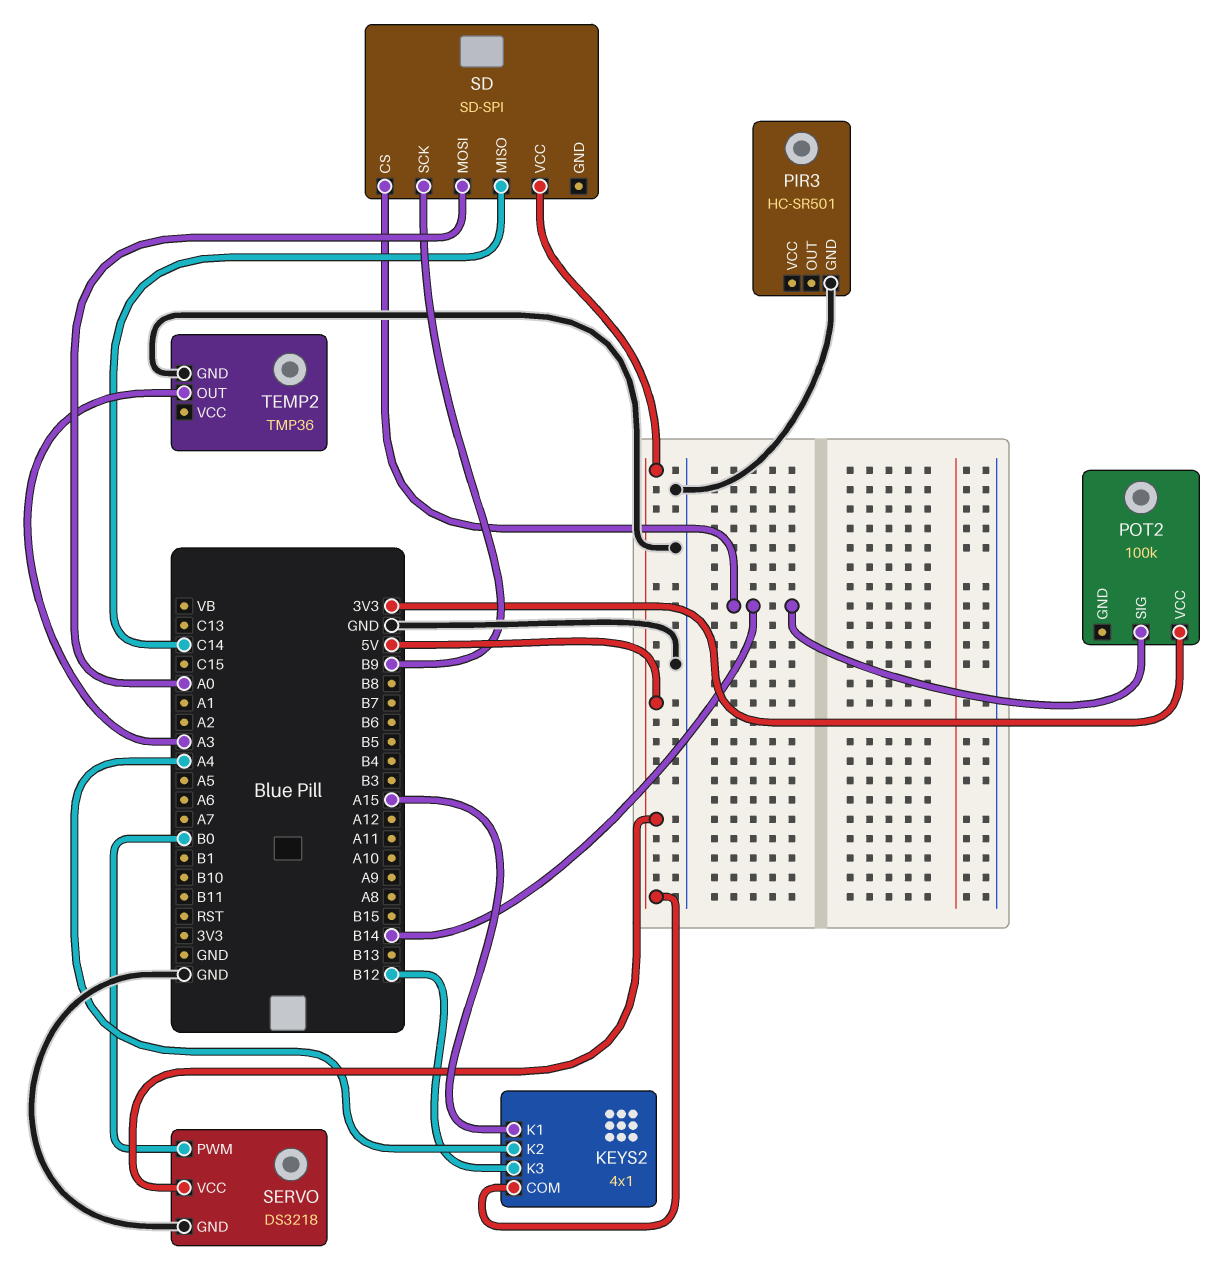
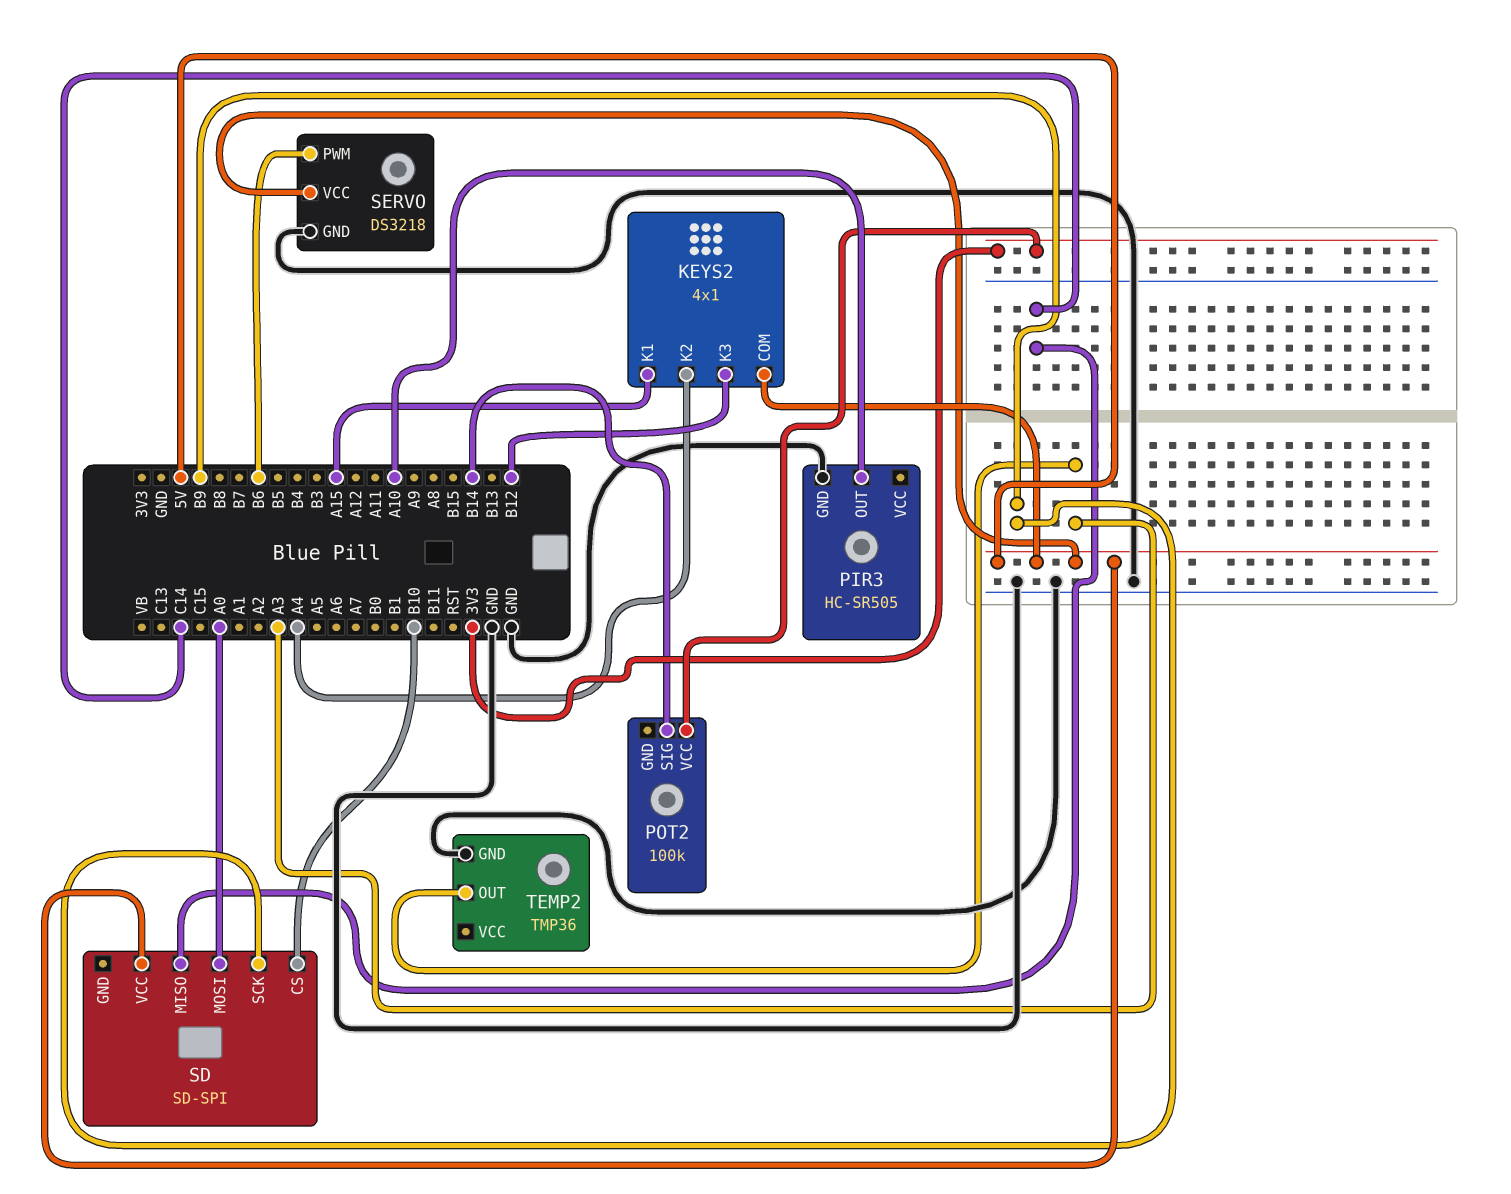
PIR3: HC-SR501 -> HC-SR505
PIR3 pin OUT: none -> A10
SD pin CS: B14 -> B10
SERVO pin PWM: B0 -> B6

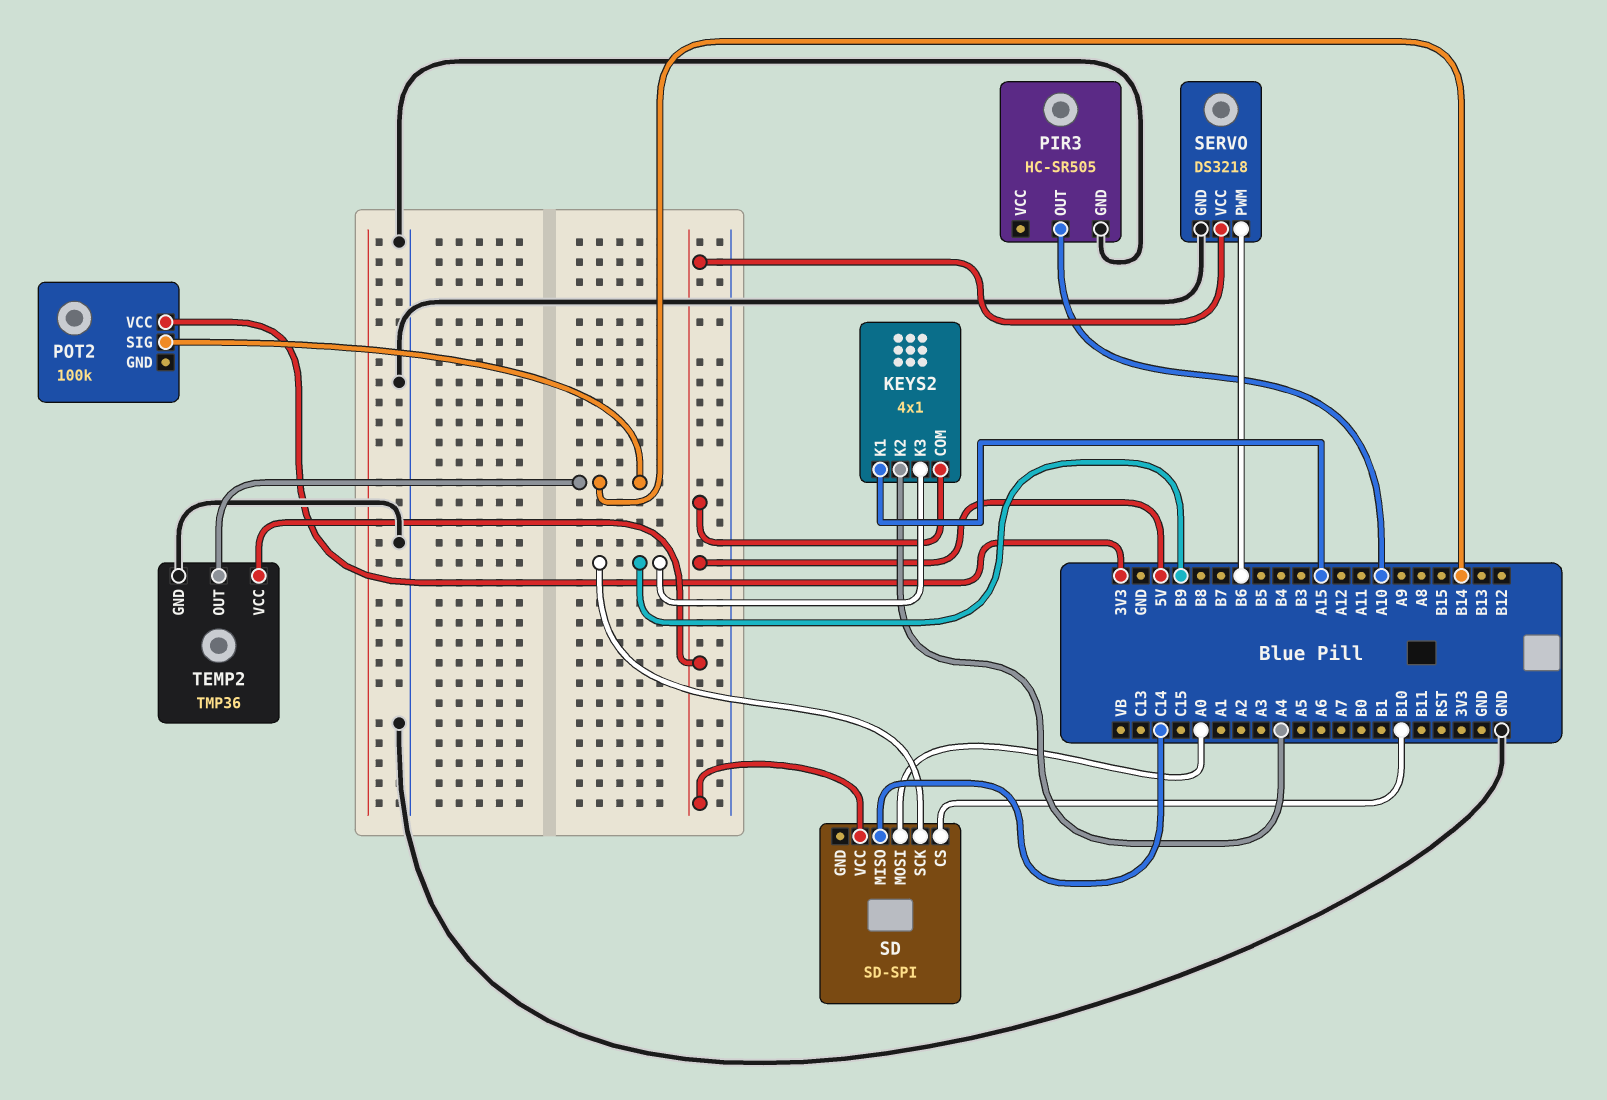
KEYS2 pin K3: B12 -> B9
TEMP2 pin OUT: A3 -> B14
TEMP2 pin VCC: none -> 5V

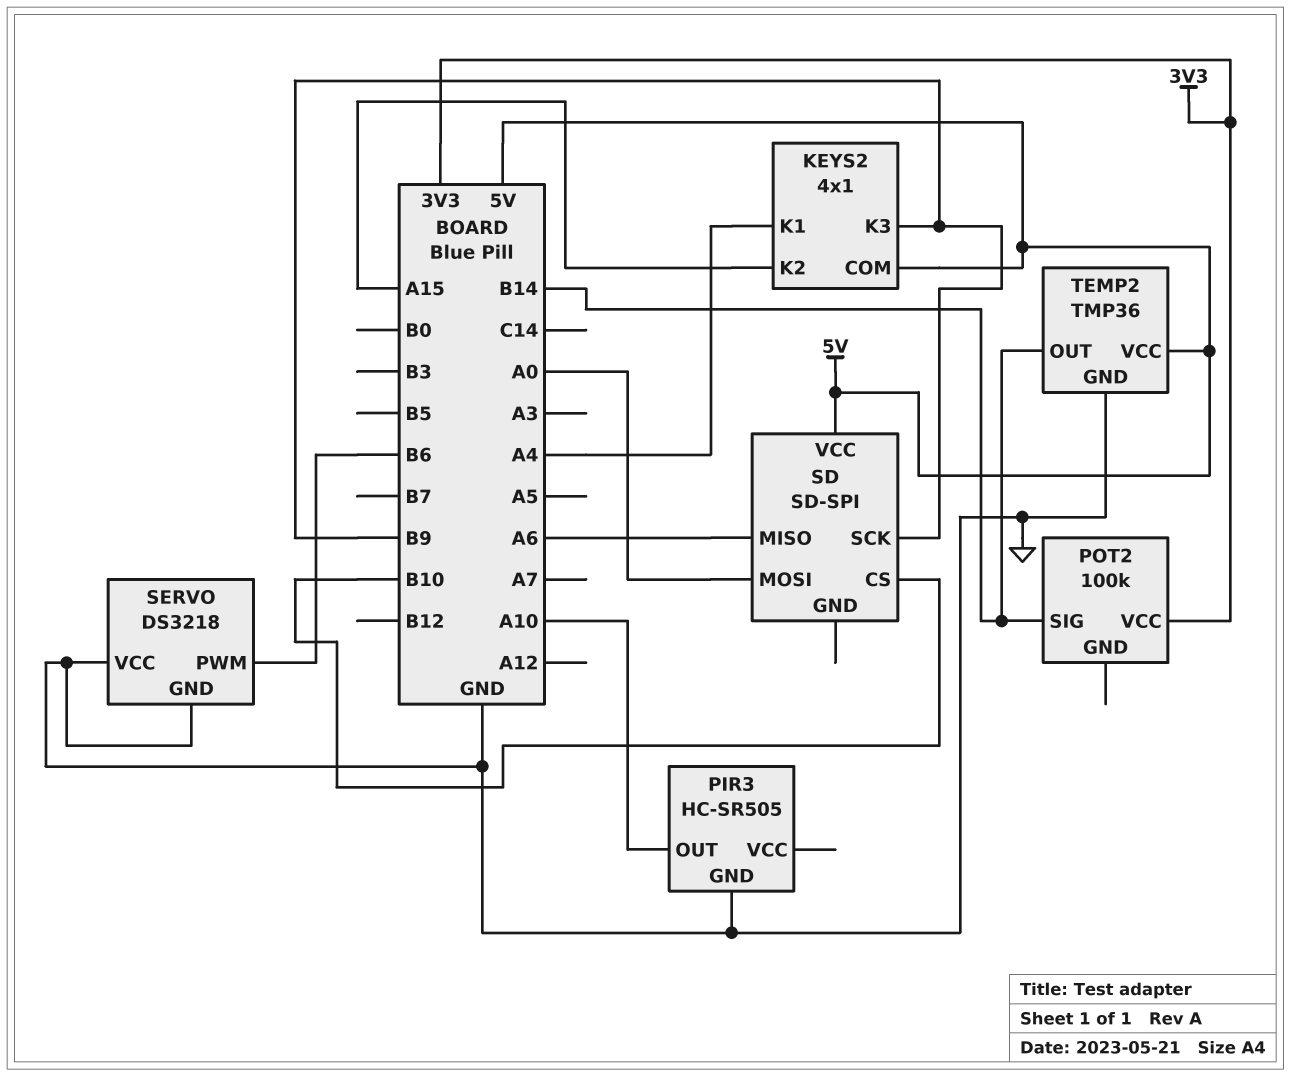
KEYS2 pin K1: A15 -> A4
KEYS2 pin K2: A4 -> A15
SD pin MISO: C14 -> A6
SERVO pin VCC: 5V -> GND

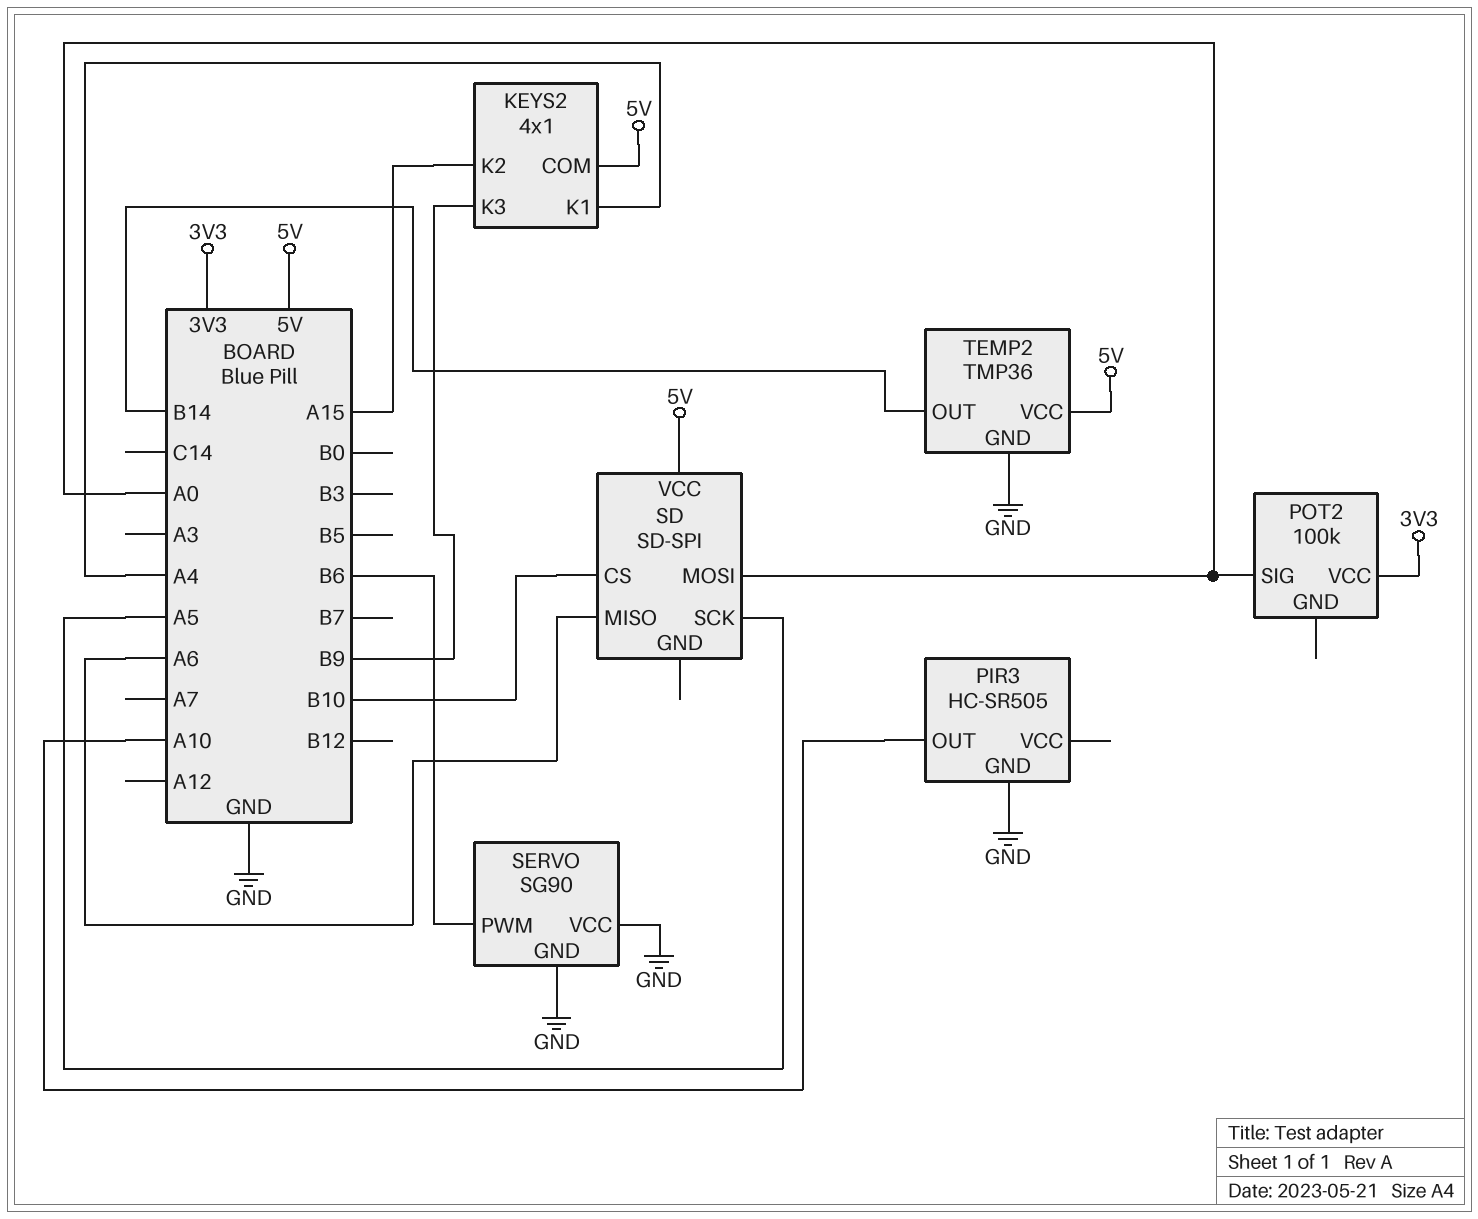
POT2 pin SIG: B14 -> A0
SD pin SCK: B9 -> A5
SERVO: DS3218 -> SG90

